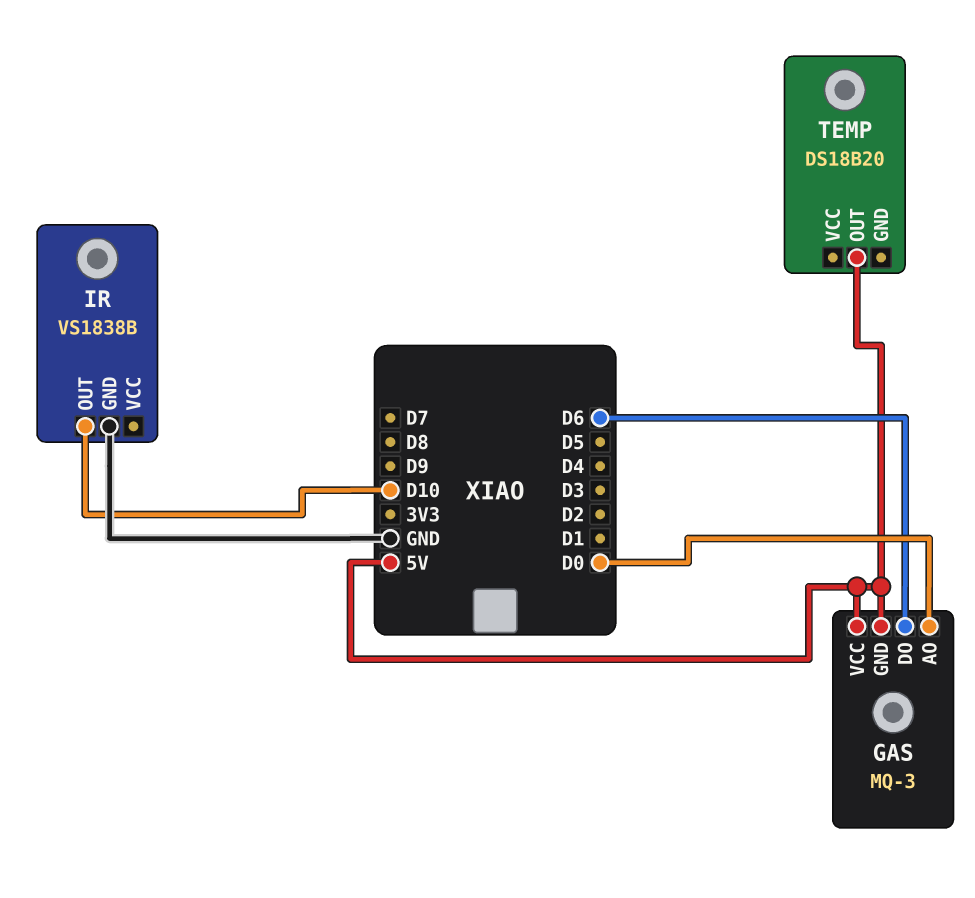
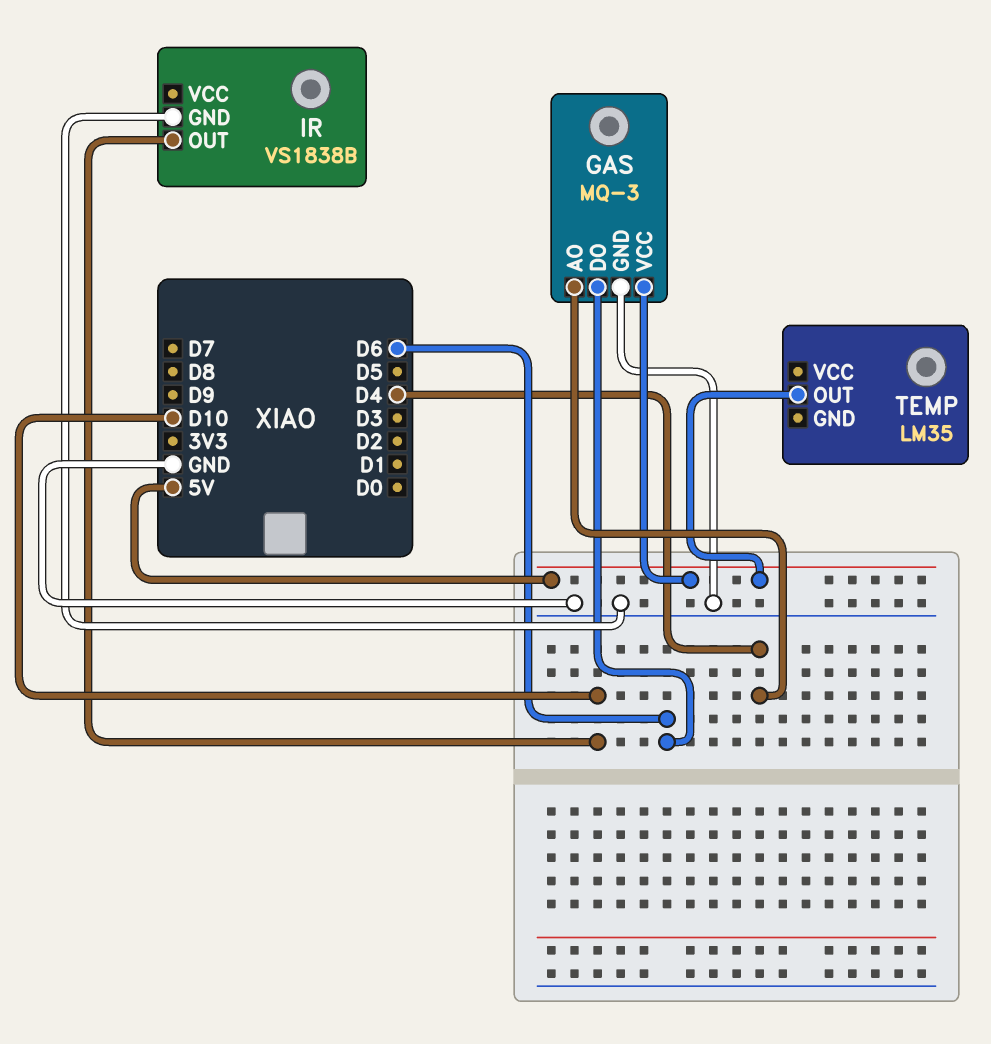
GAS pin AO: D0 -> D4
GAS pin GND: 5V -> GND
TEMP: DS18B20 -> LM35

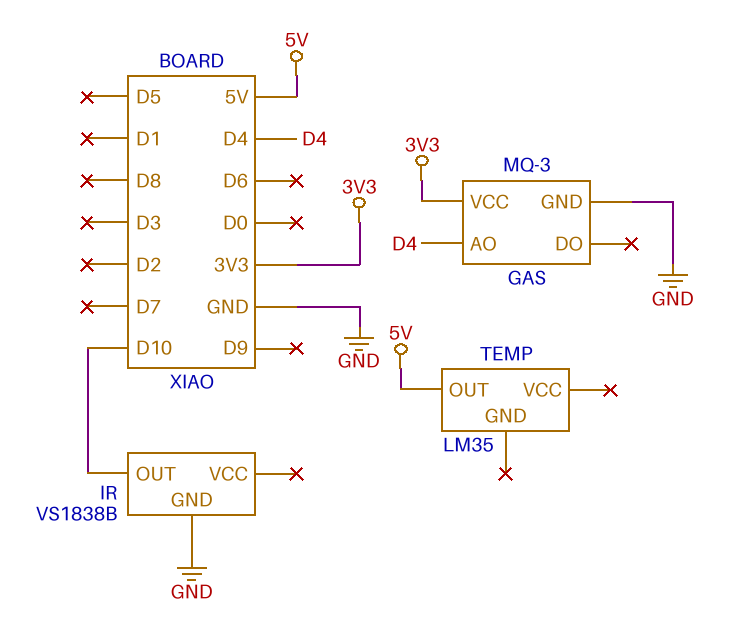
GAS pin DO: D6 -> none
GAS pin VCC: 5V -> 3V3

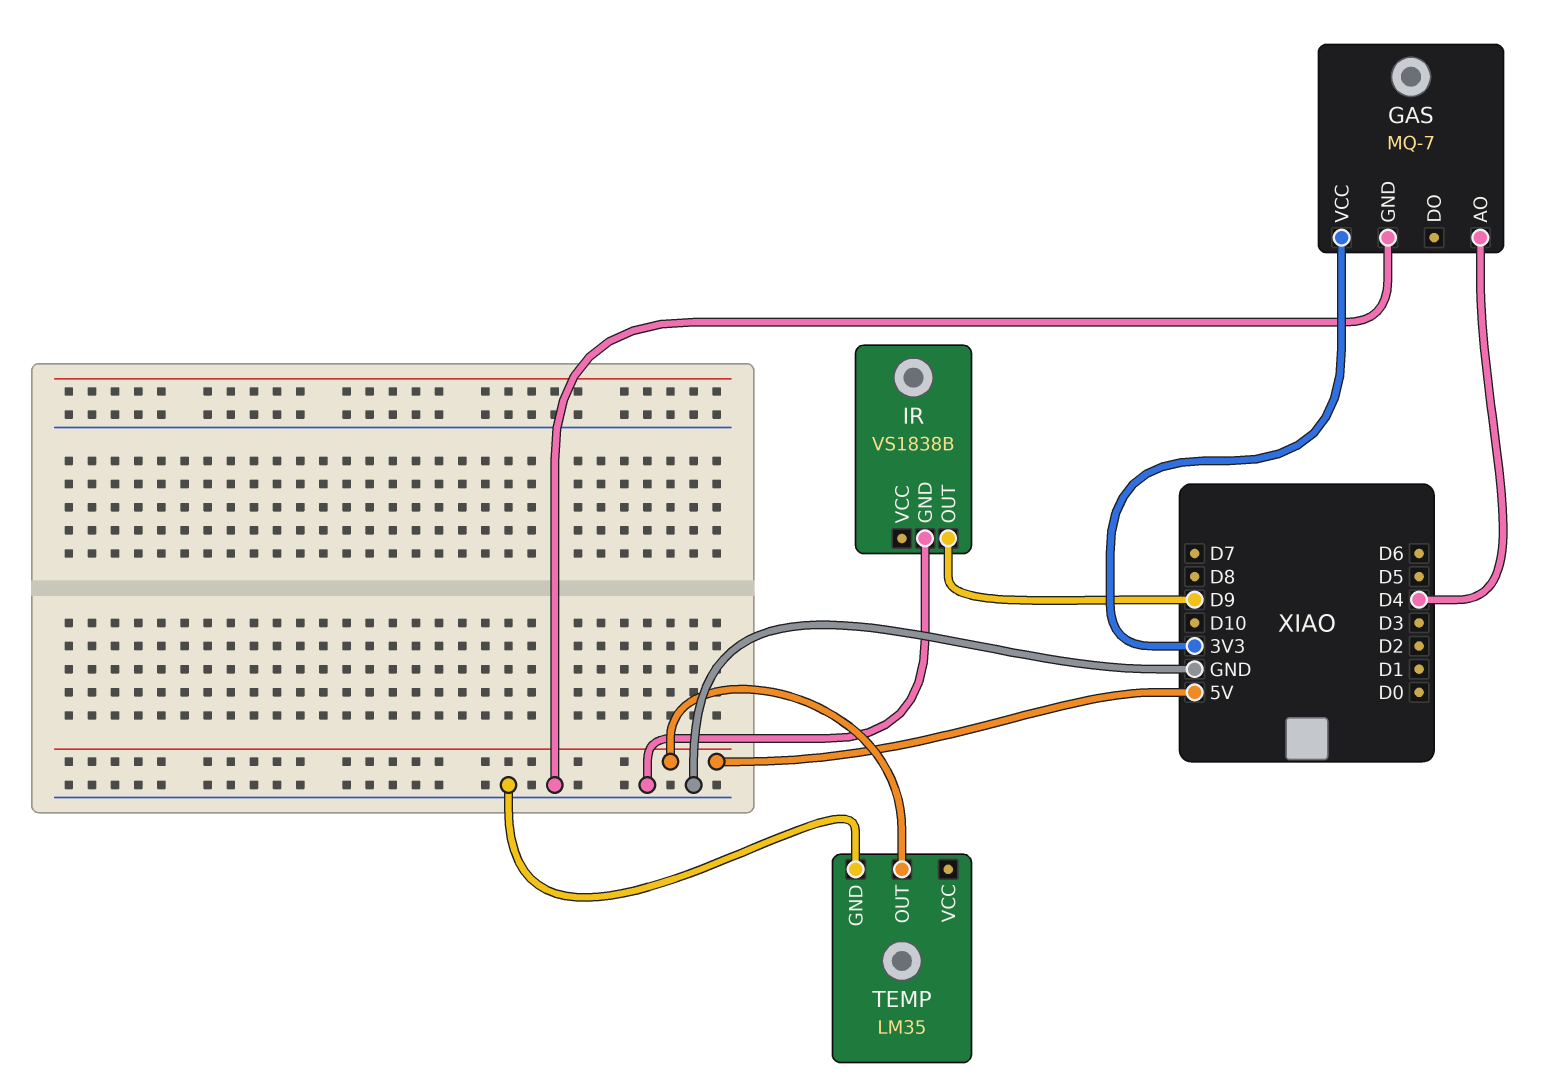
GAS: MQ-3 -> MQ-7
IR pin OUT: D10 -> D9
TEMP pin GND: none -> GND

